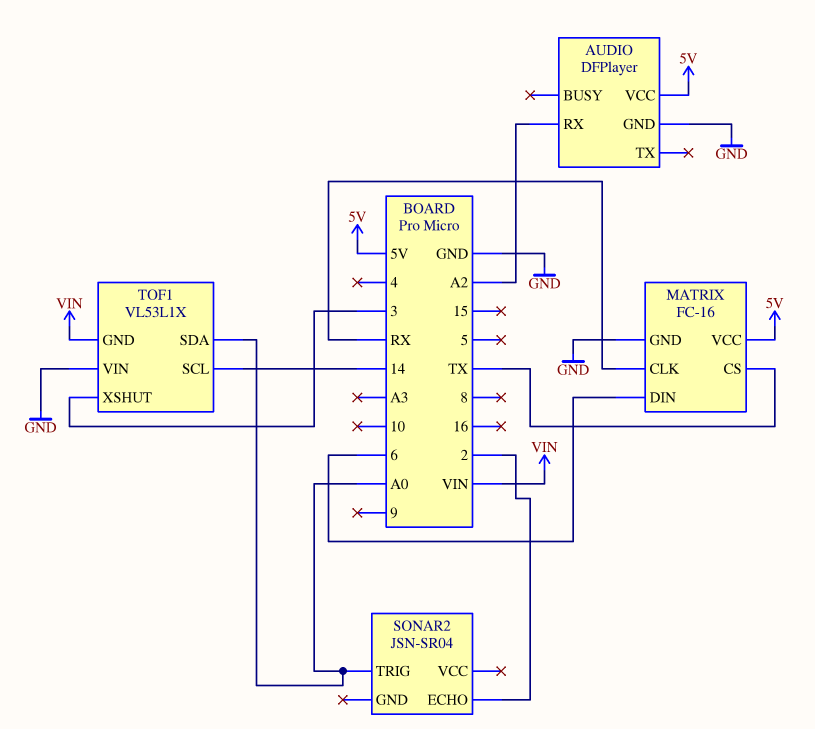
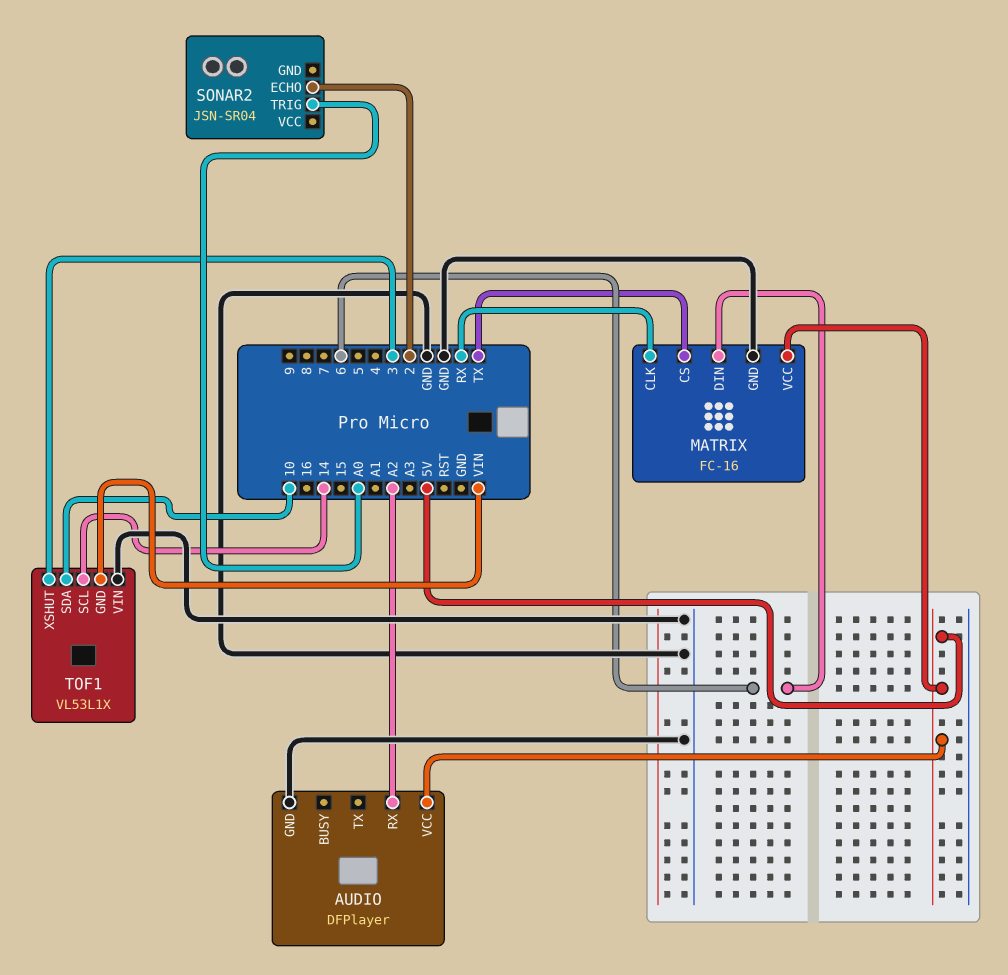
TOF1 pin SDA: A0 -> 10

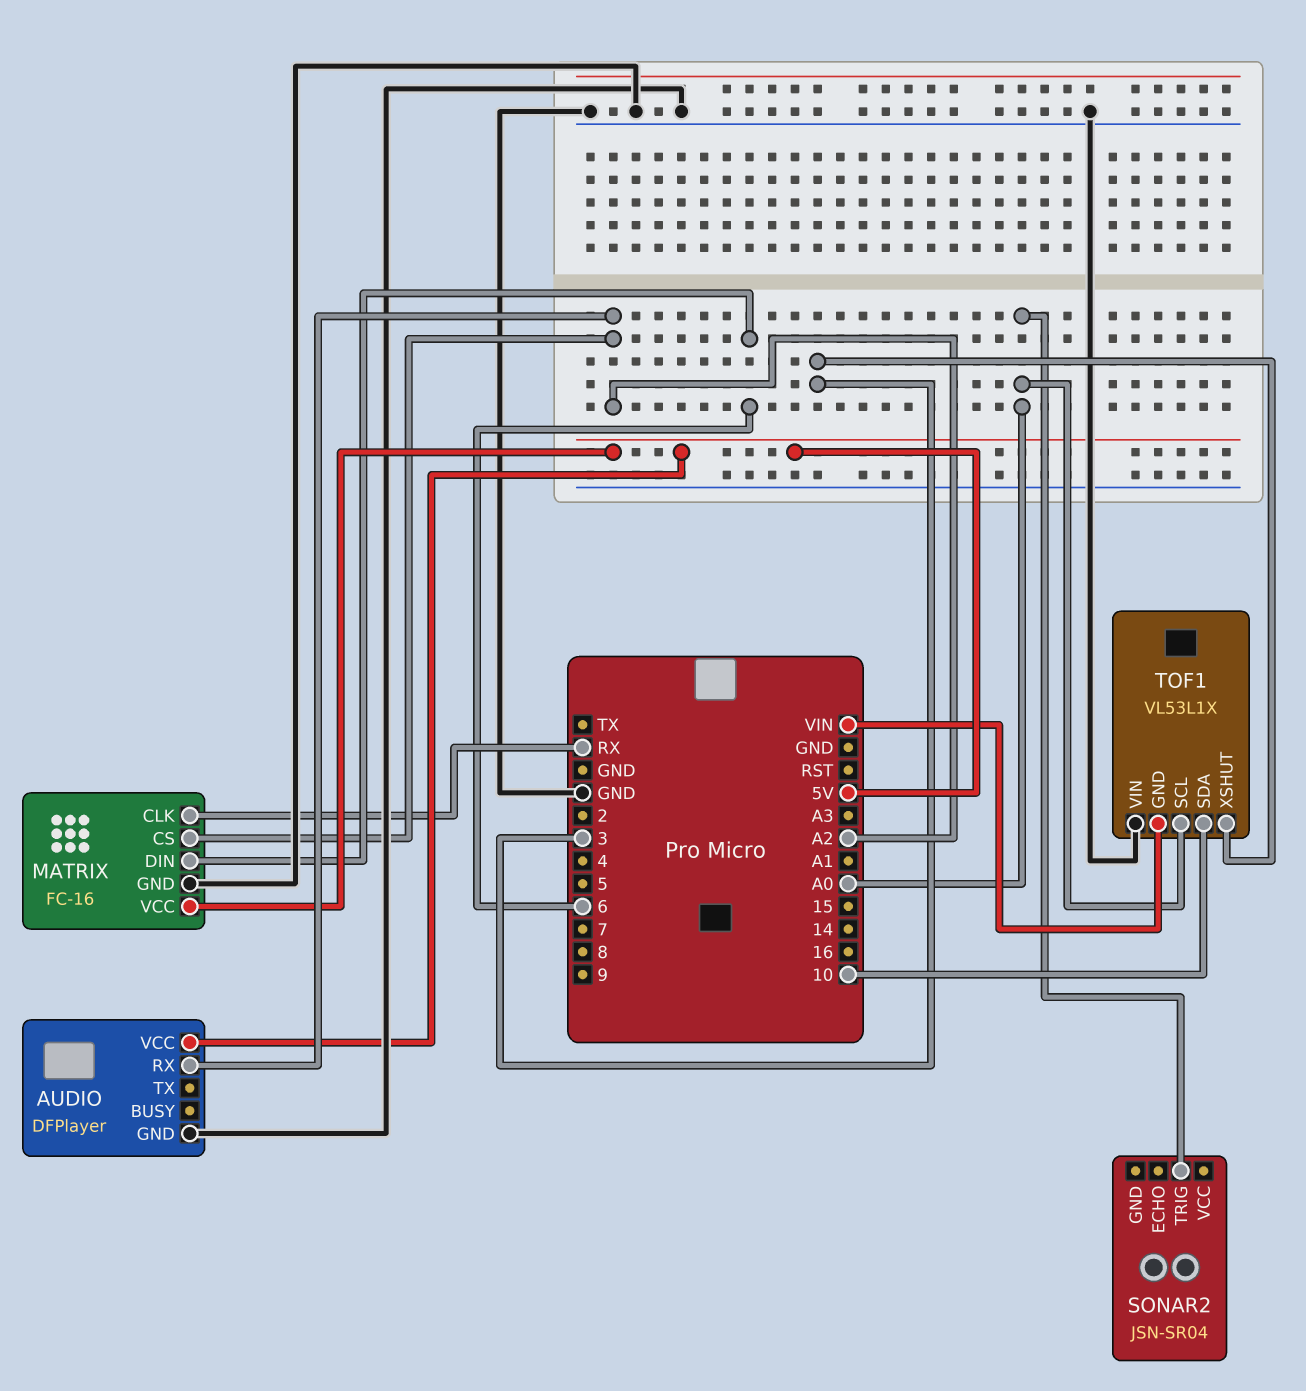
MATRIX pin CS: TX -> A2
SONAR2 pin ECHO: 2 -> none
TOF1 pin SCL: 14 -> A0

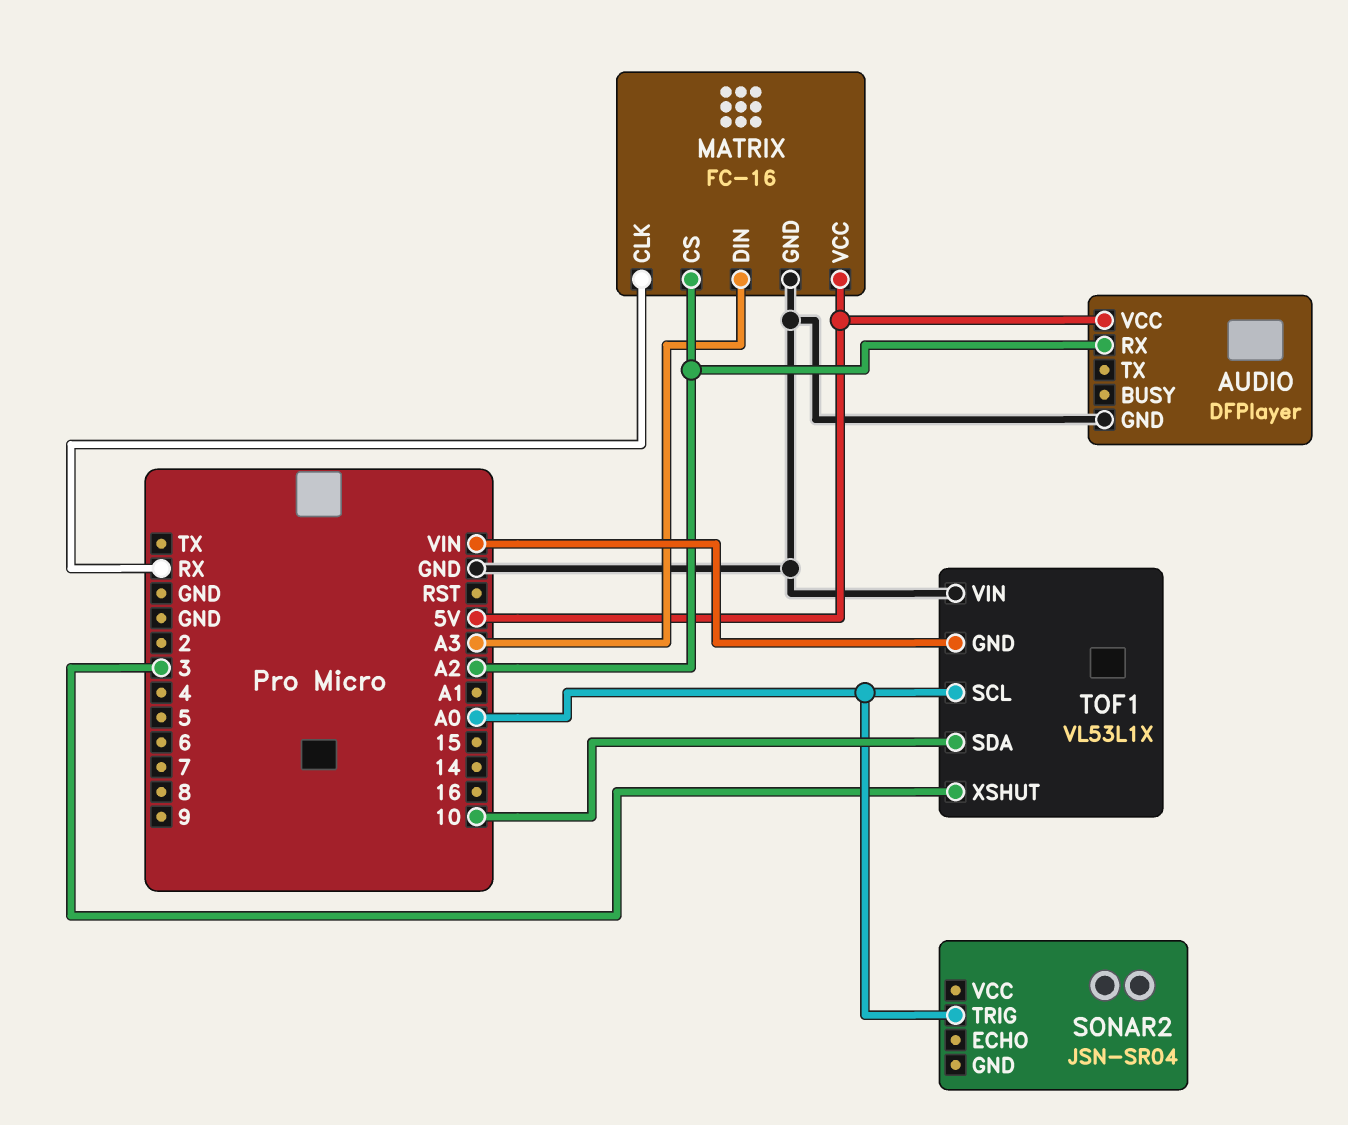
MATRIX pin DIN: 6 -> A3

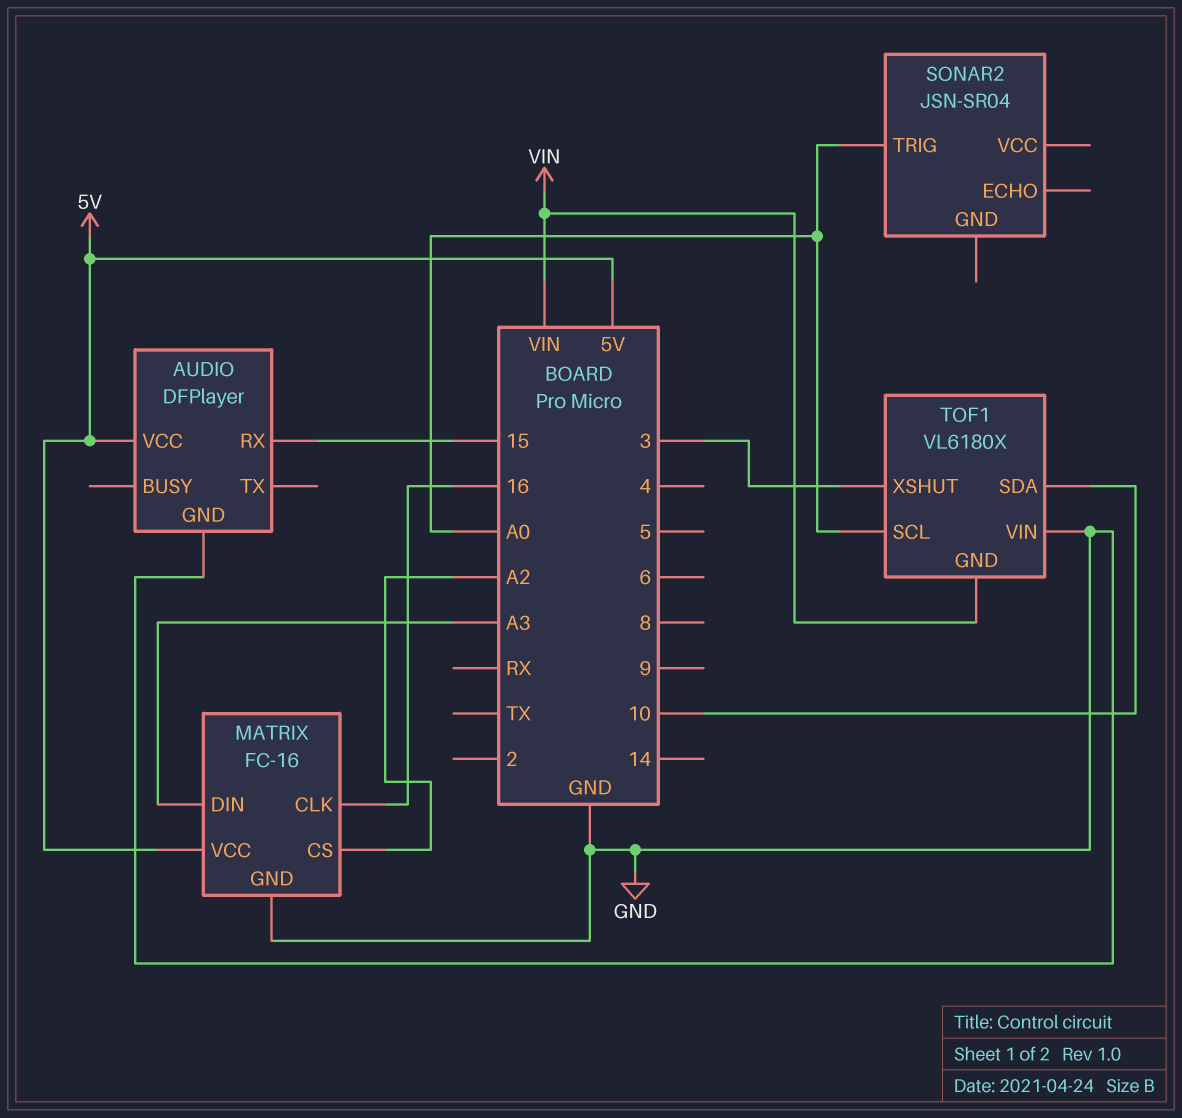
AUDIO pin RX: A2 -> 15
MATRIX pin CLK: RX -> 16
TOF1: VL53L1X -> VL6180X

